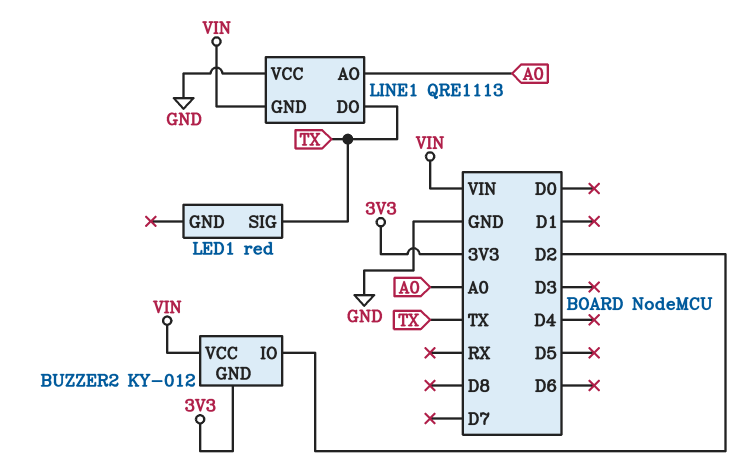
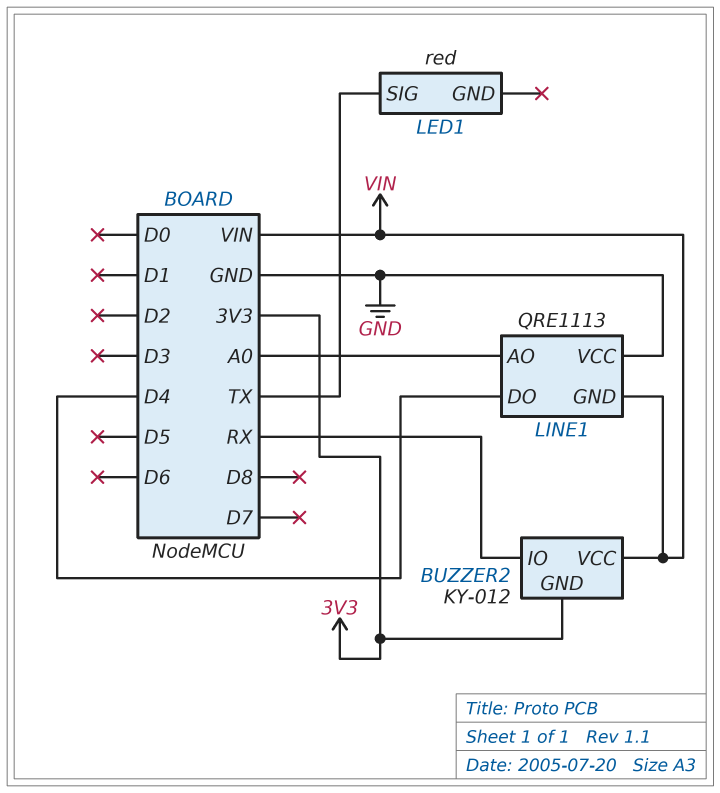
BUZZER2 pin IO: D2 -> RX
LINE1 pin DO: TX -> D4

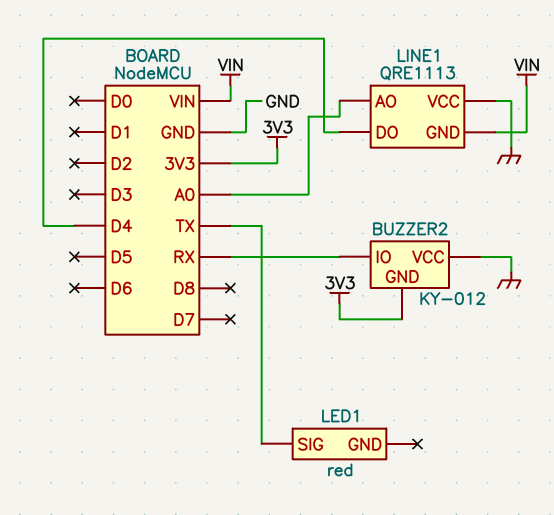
BUZZER2 pin VCC: VIN -> GND

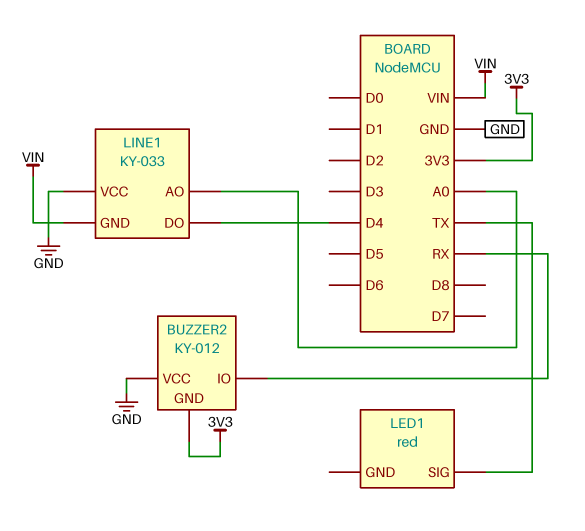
LINE1: QRE1113 -> KY-033

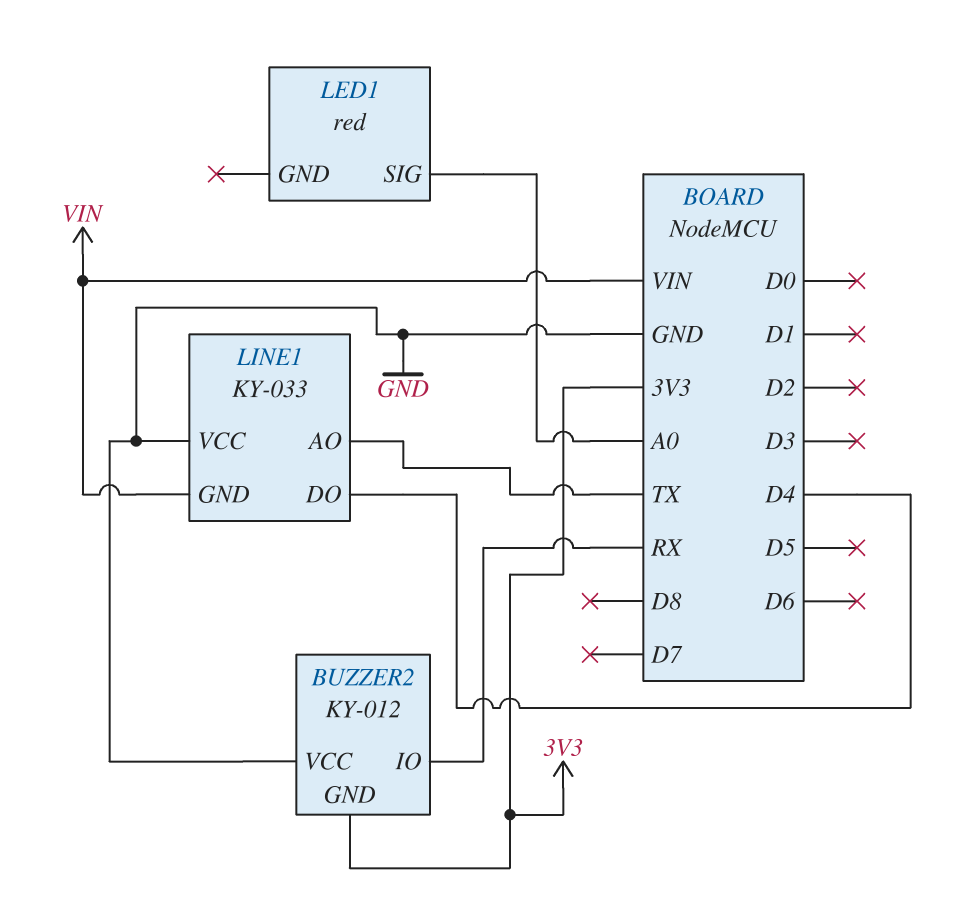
LED1 pin SIG: TX -> A0
LINE1 pin AO: A0 -> TX

